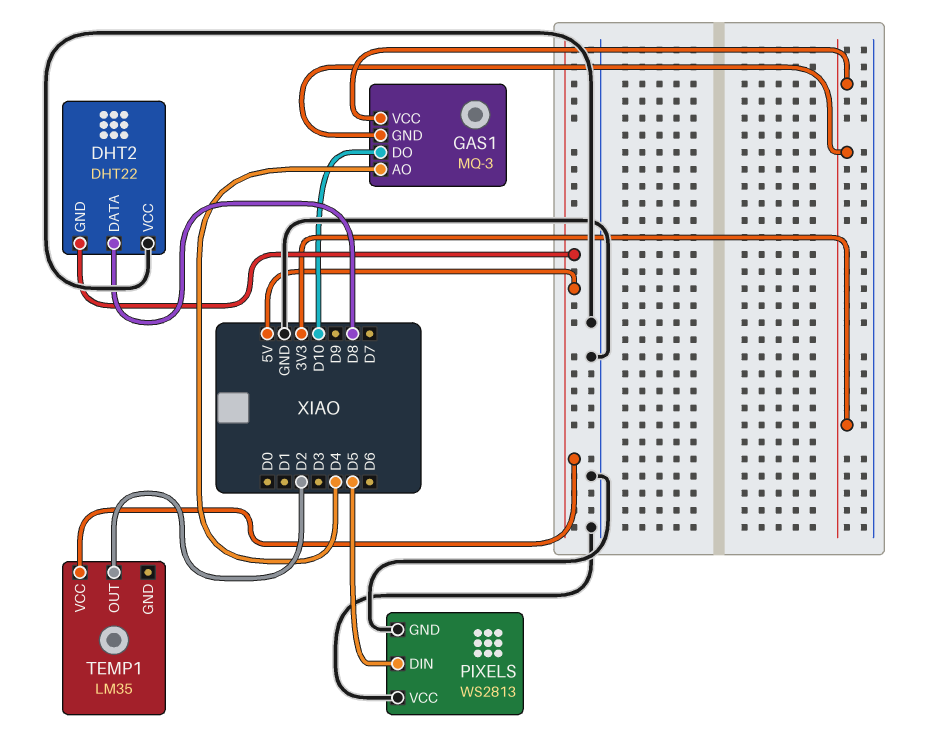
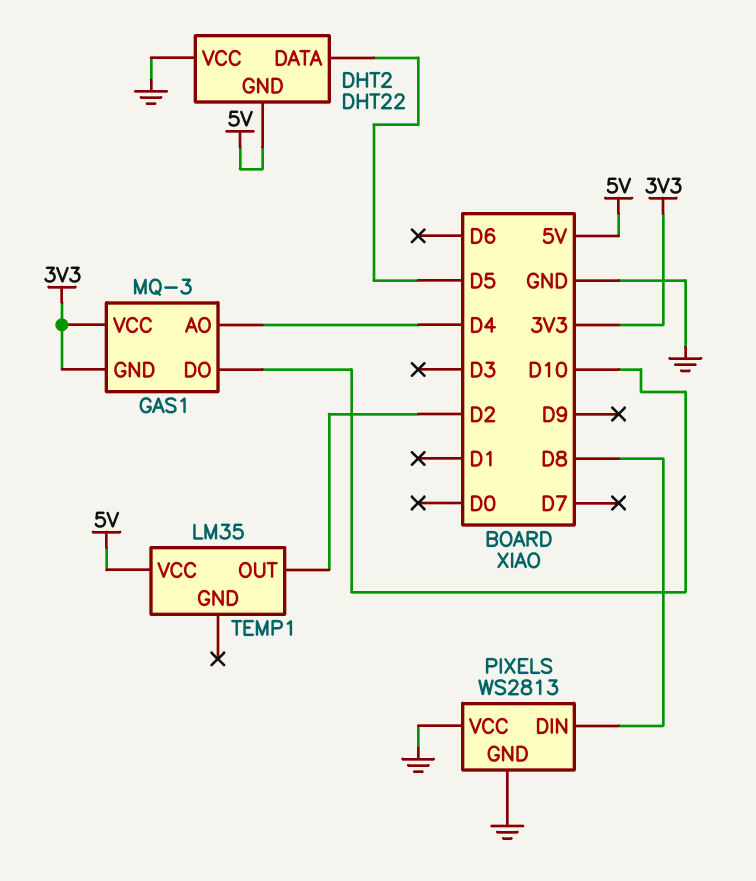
DHT2 pin DATA: D8 -> D5
PIXELS pin DIN: D5 -> D8

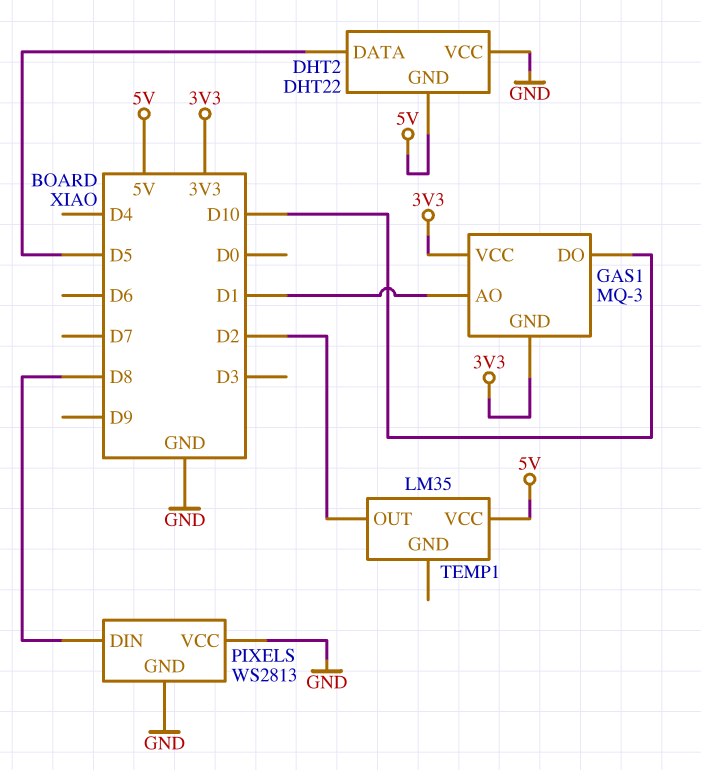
GAS1 pin AO: D4 -> D1

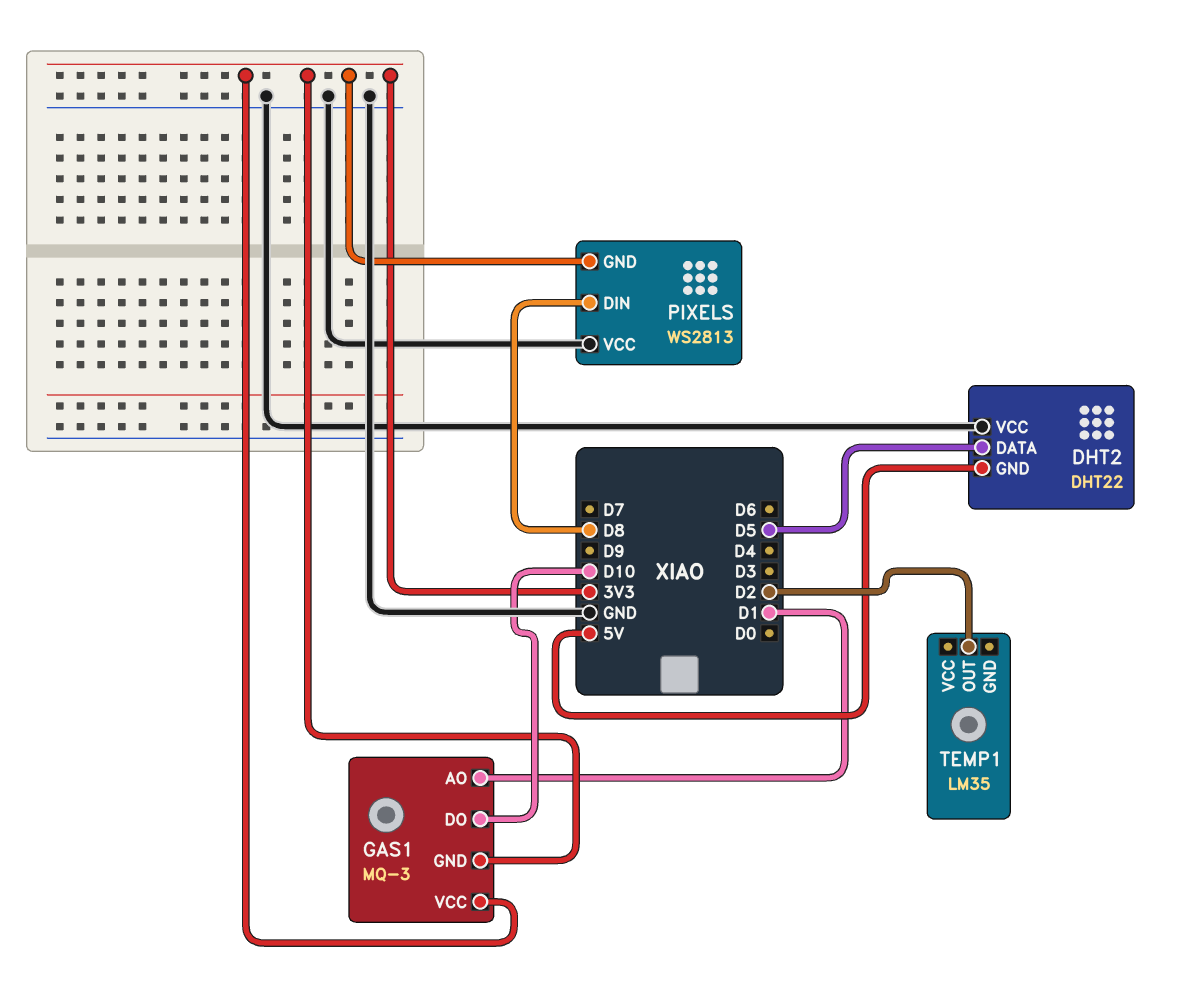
PIXELS pin GND: GND -> 3V3
TEMP1 pin VCC: 5V -> none

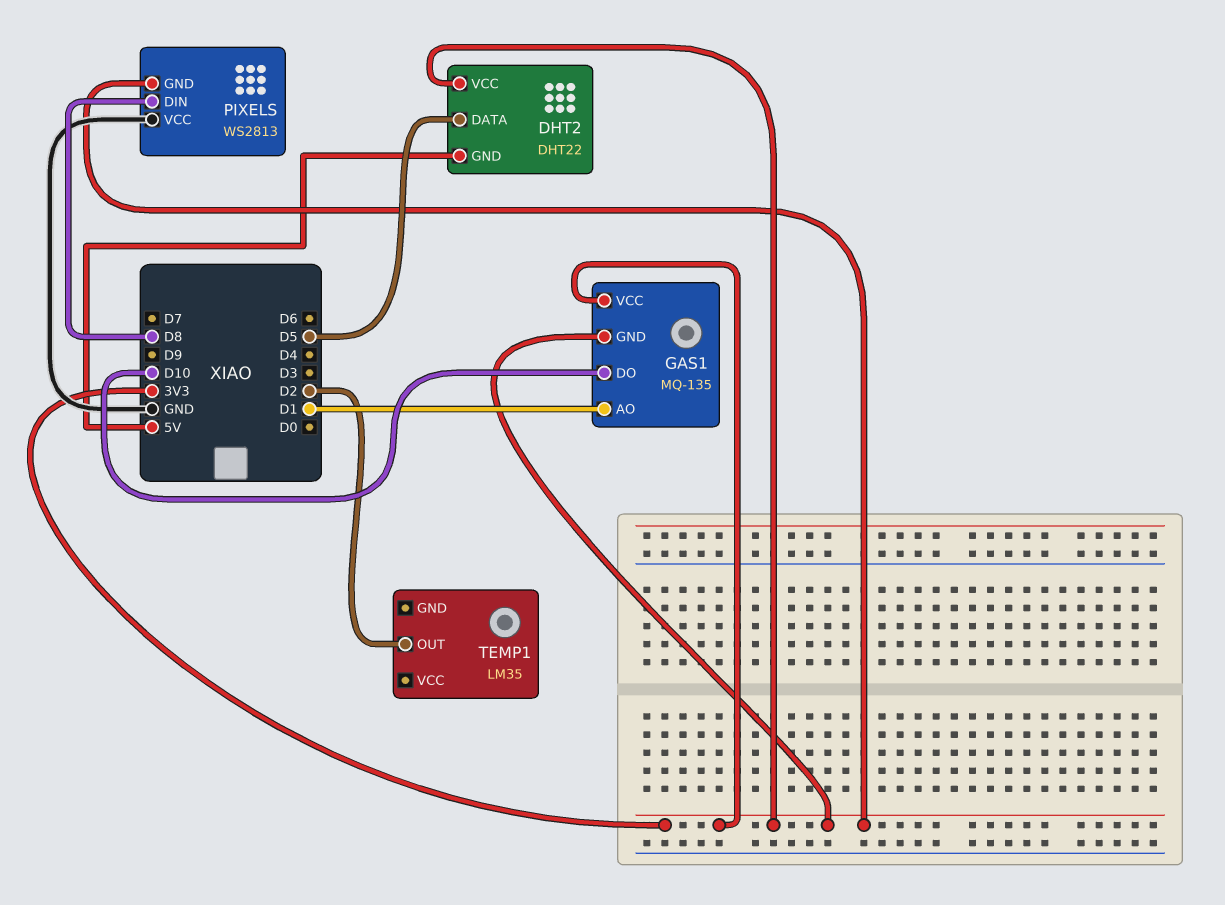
DHT2 pin VCC: GND -> 3V3
GAS1: MQ-3 -> MQ-135

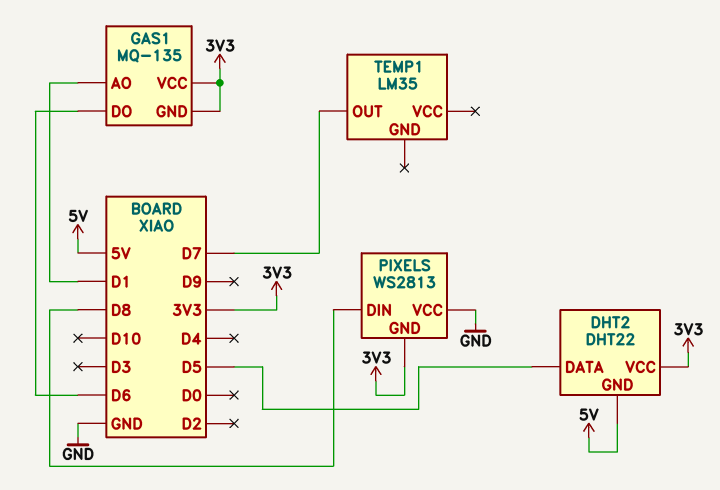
GAS1 pin DO: D10 -> D6
TEMP1 pin OUT: D2 -> D7

